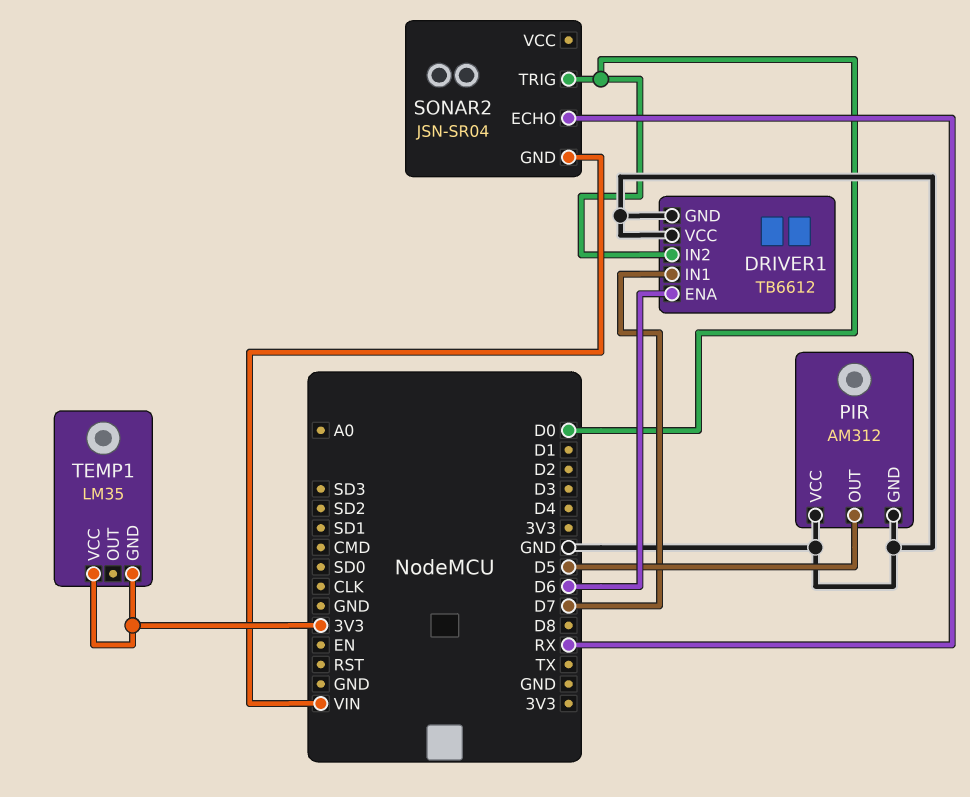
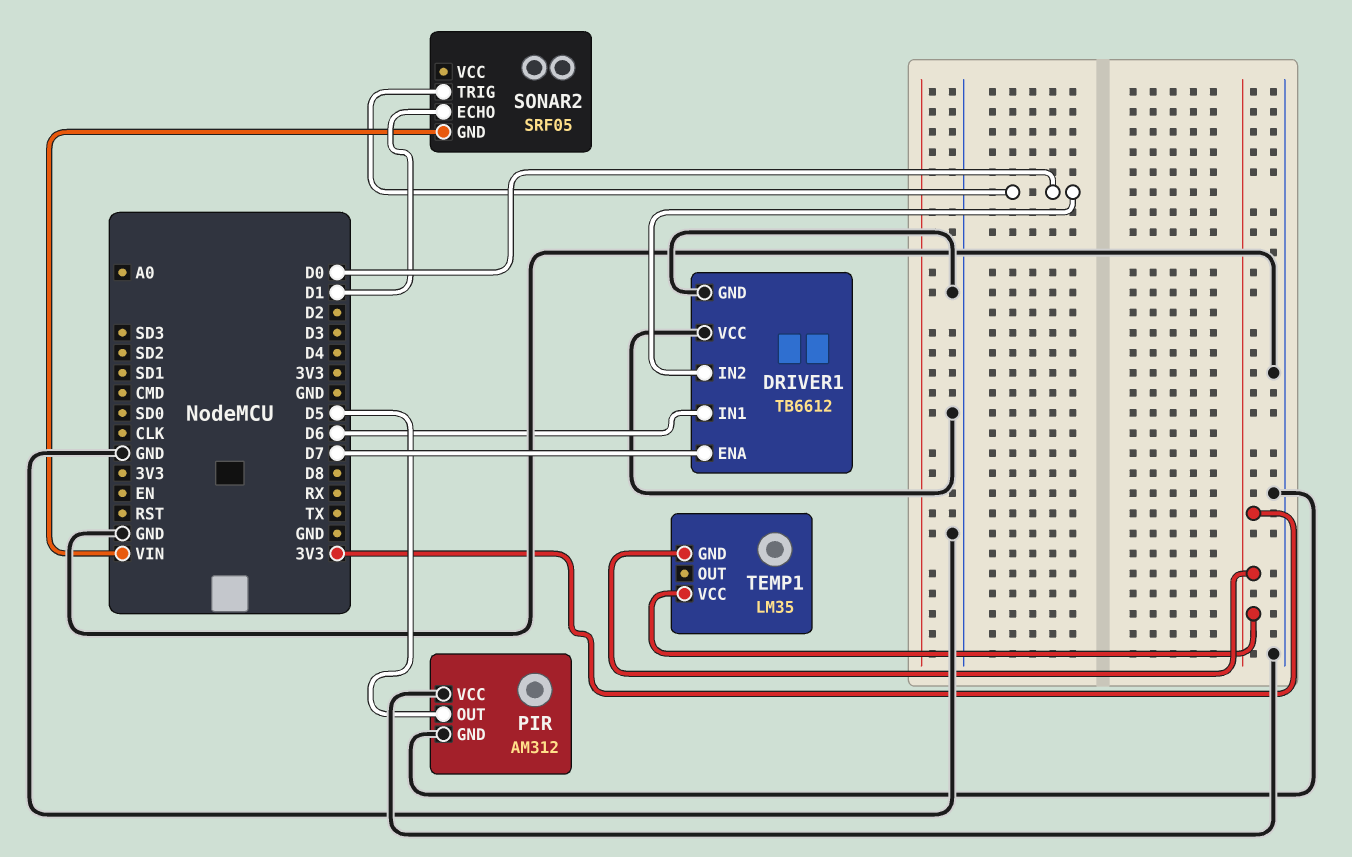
DRIVER1 pin ENA: D6 -> D7
DRIVER1 pin IN1: D7 -> D6
SONAR2: JSN-SR04 -> SRF05
SONAR2 pin ECHO: RX -> D1

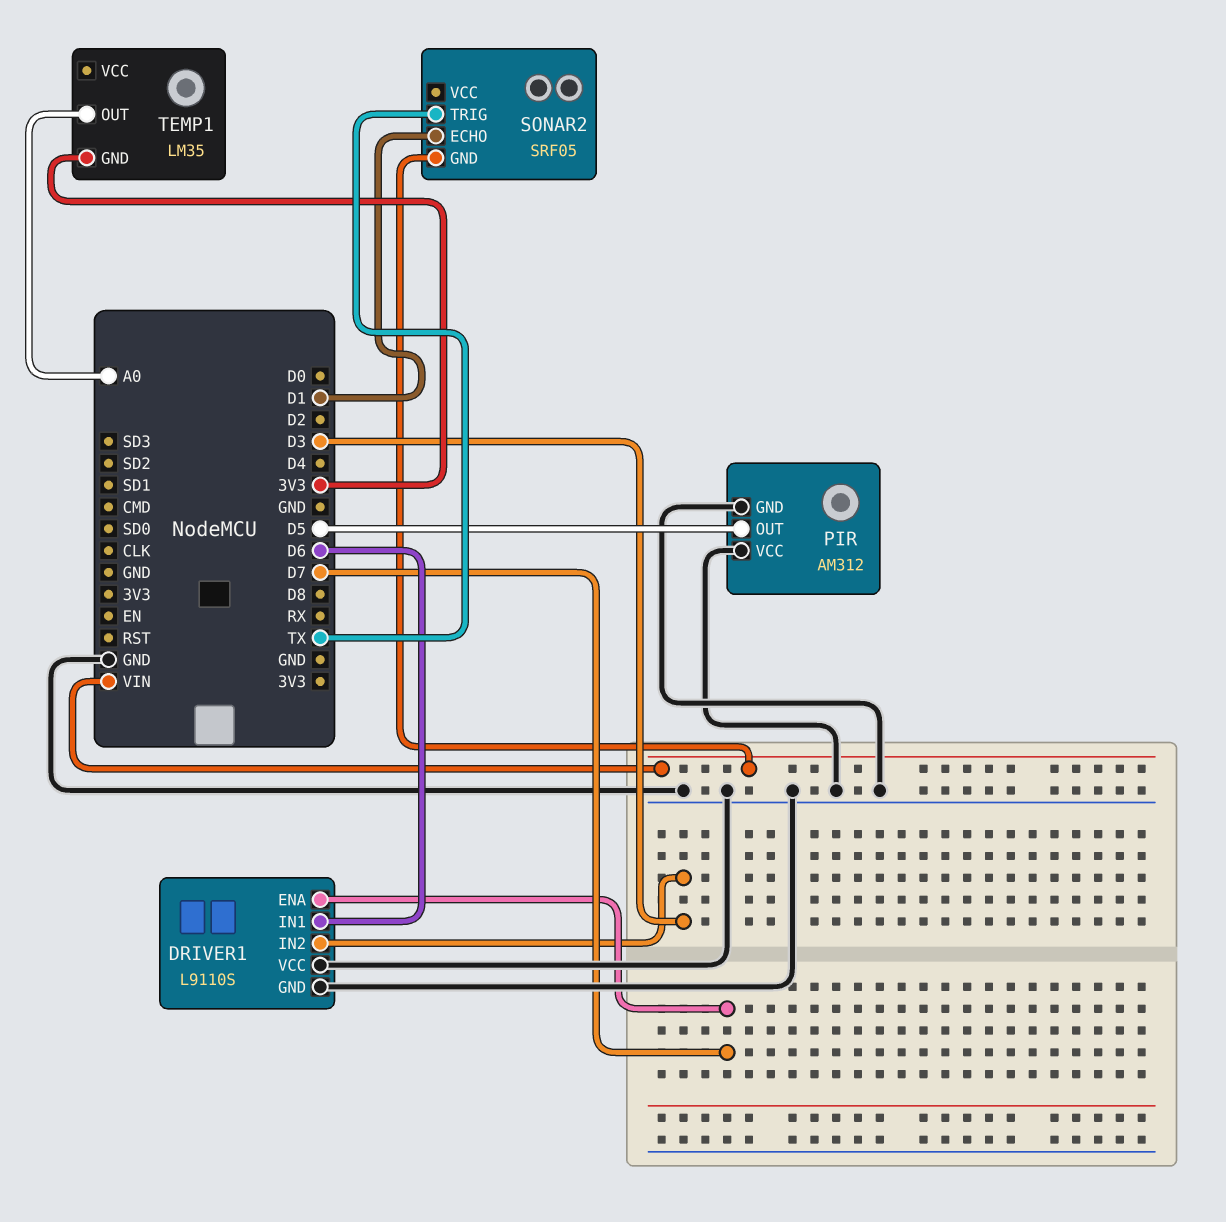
DRIVER1: TB6612 -> L9110S
DRIVER1 pin IN2: D0 -> D3
SONAR2 pin TRIG: D0 -> TX
TEMP1 pin OUT: none -> A0
TEMP1 pin VCC: 3V3 -> none

